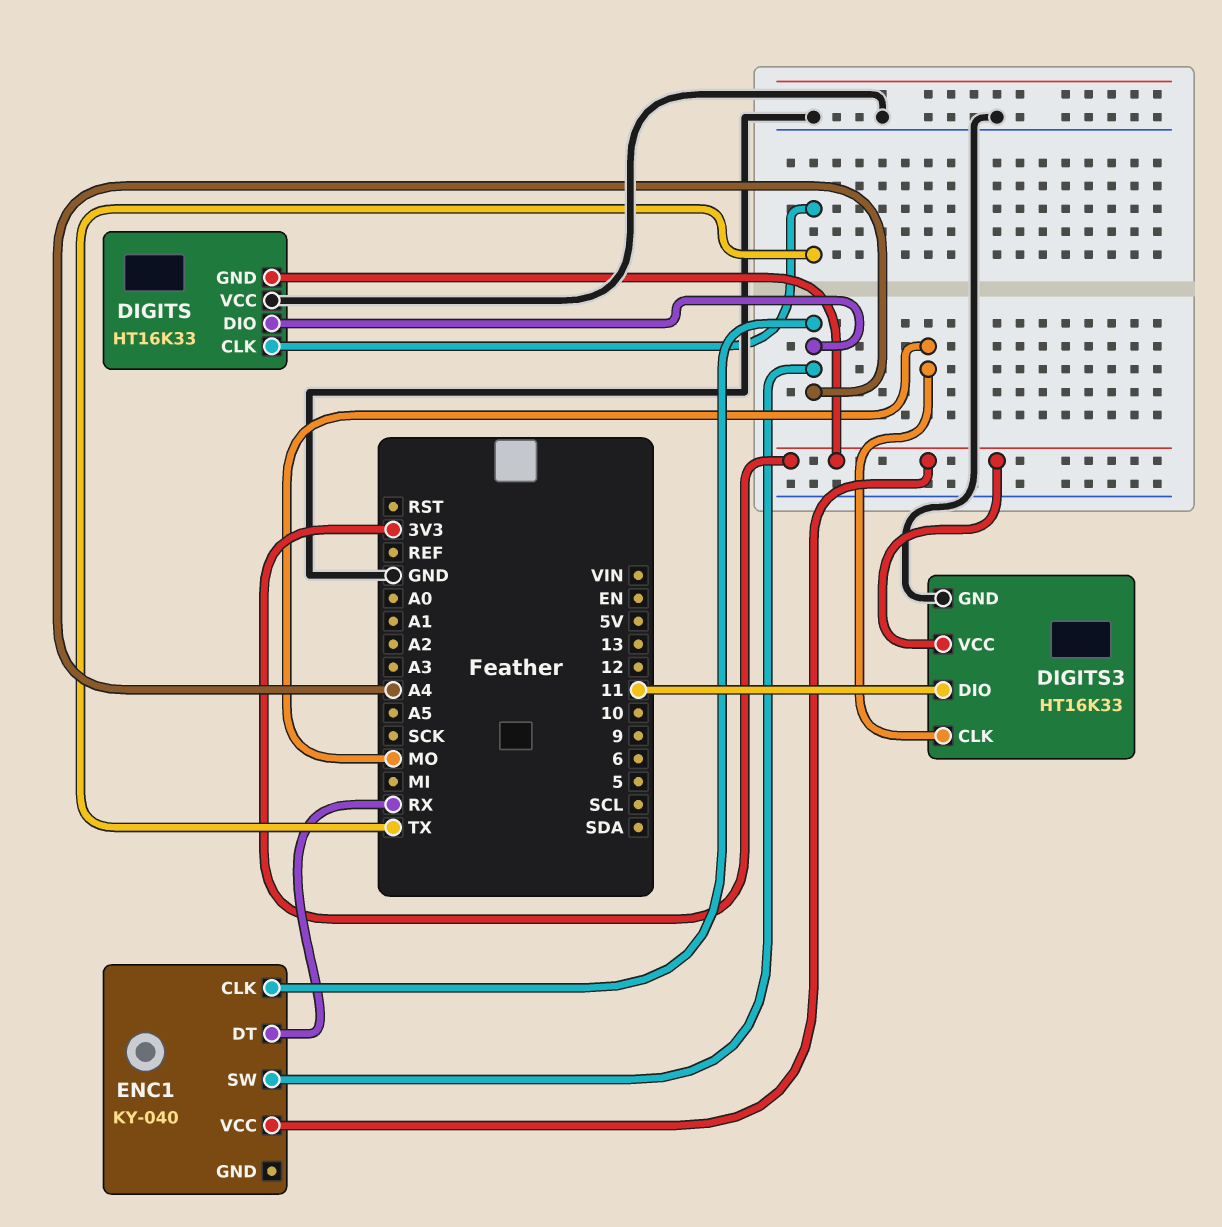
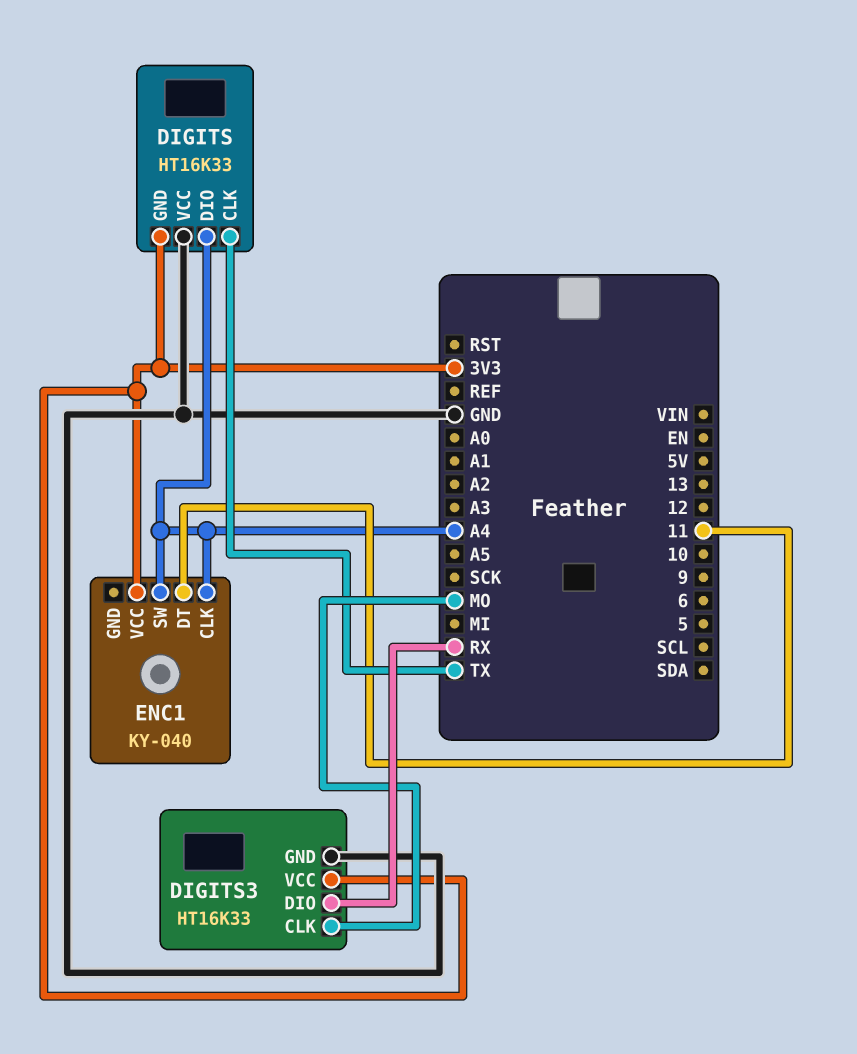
DIGITS3 pin DIO: 11 -> RX
ENC1 pin DT: RX -> 11

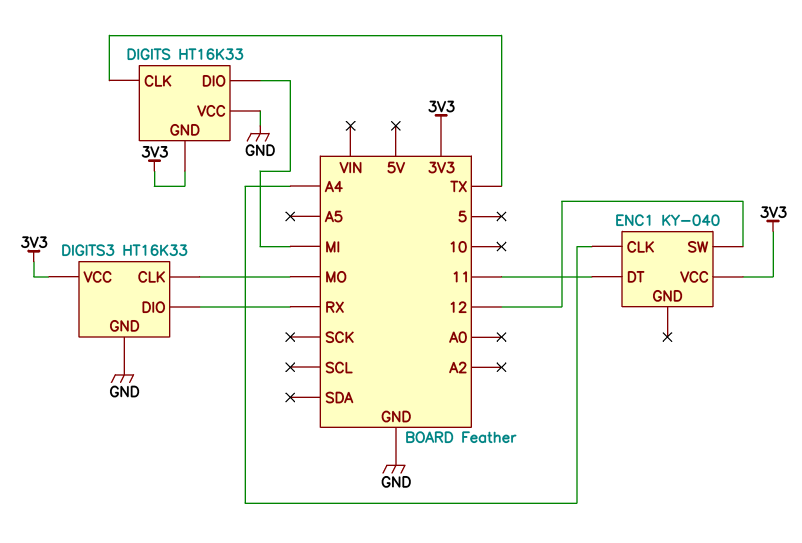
DIGITS pin DIO: A4 -> MI
ENC1 pin SW: A4 -> 12

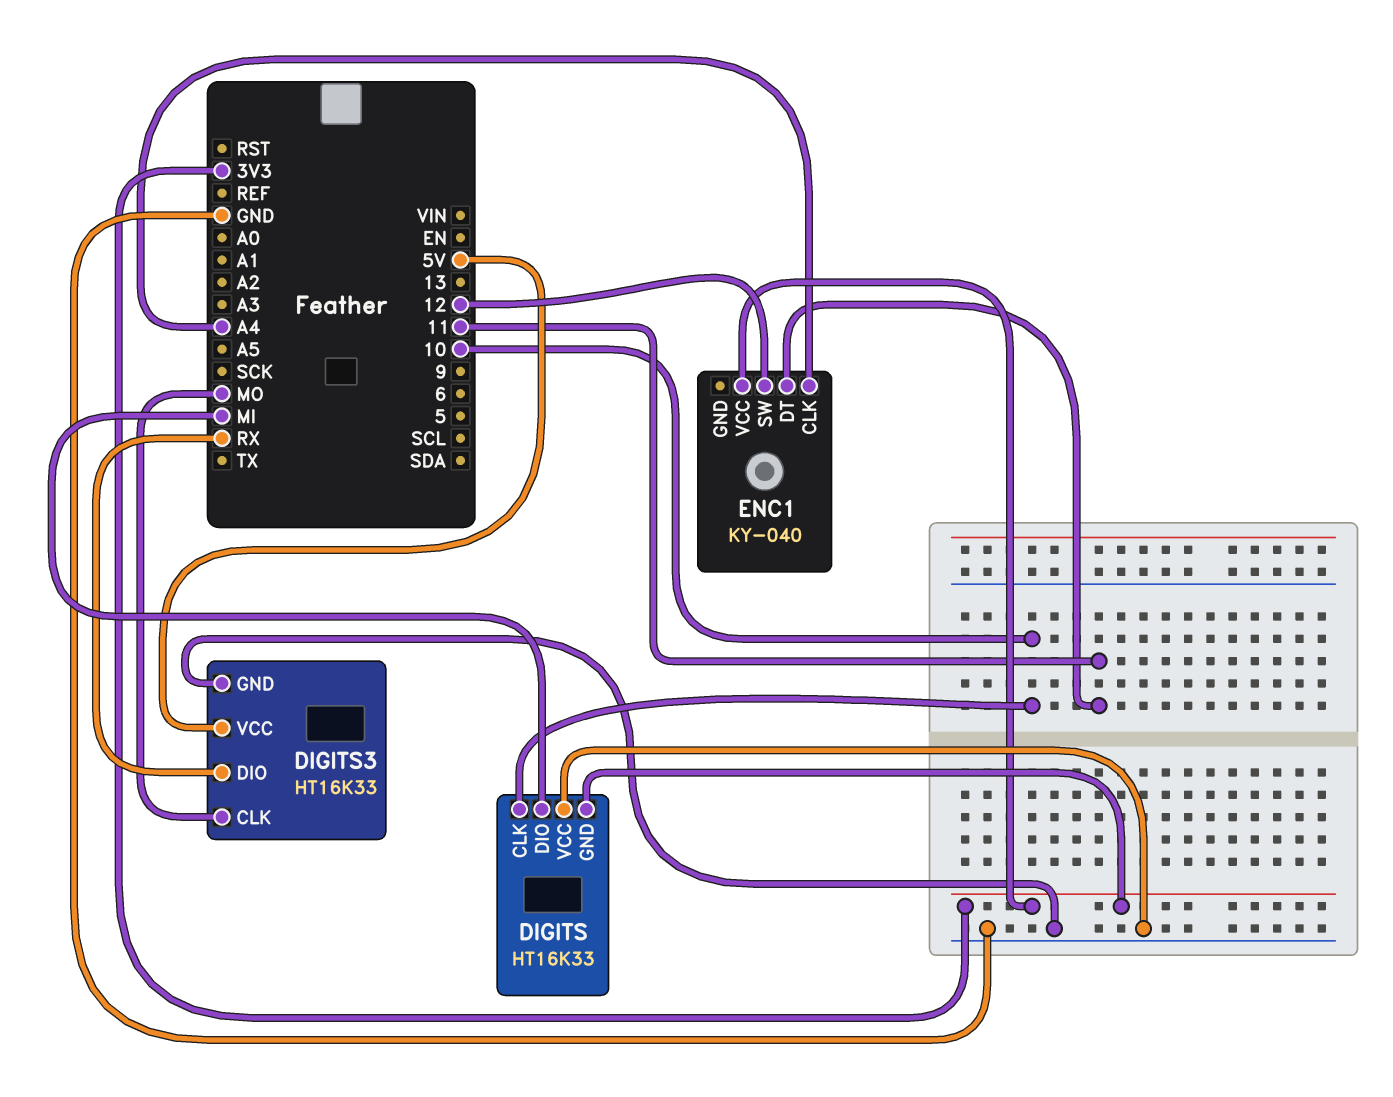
DIGITS pin CLK: TX -> 10
DIGITS3 pin VCC: 3V3 -> 5V

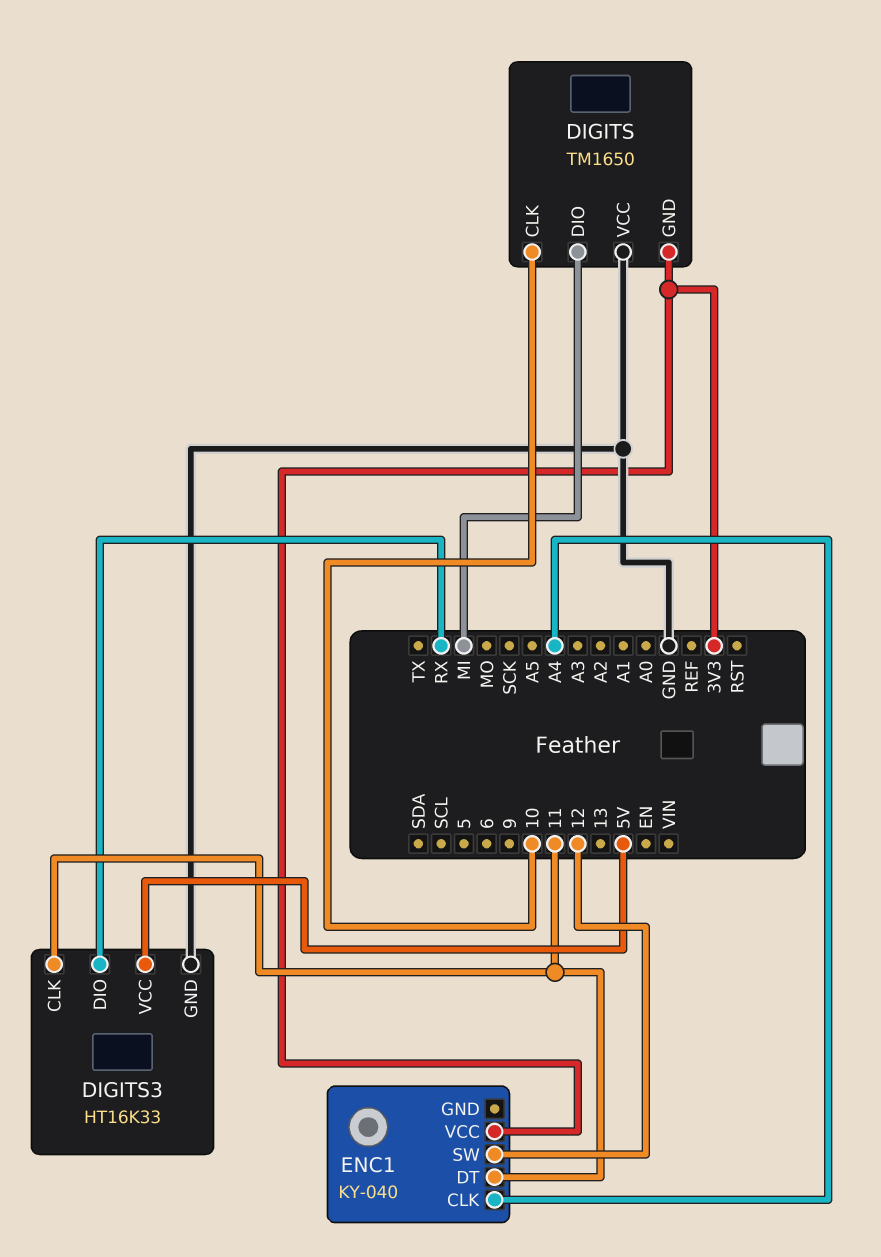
DIGITS: HT16K33 -> TM1650
DIGITS3 pin CLK: MO -> 11

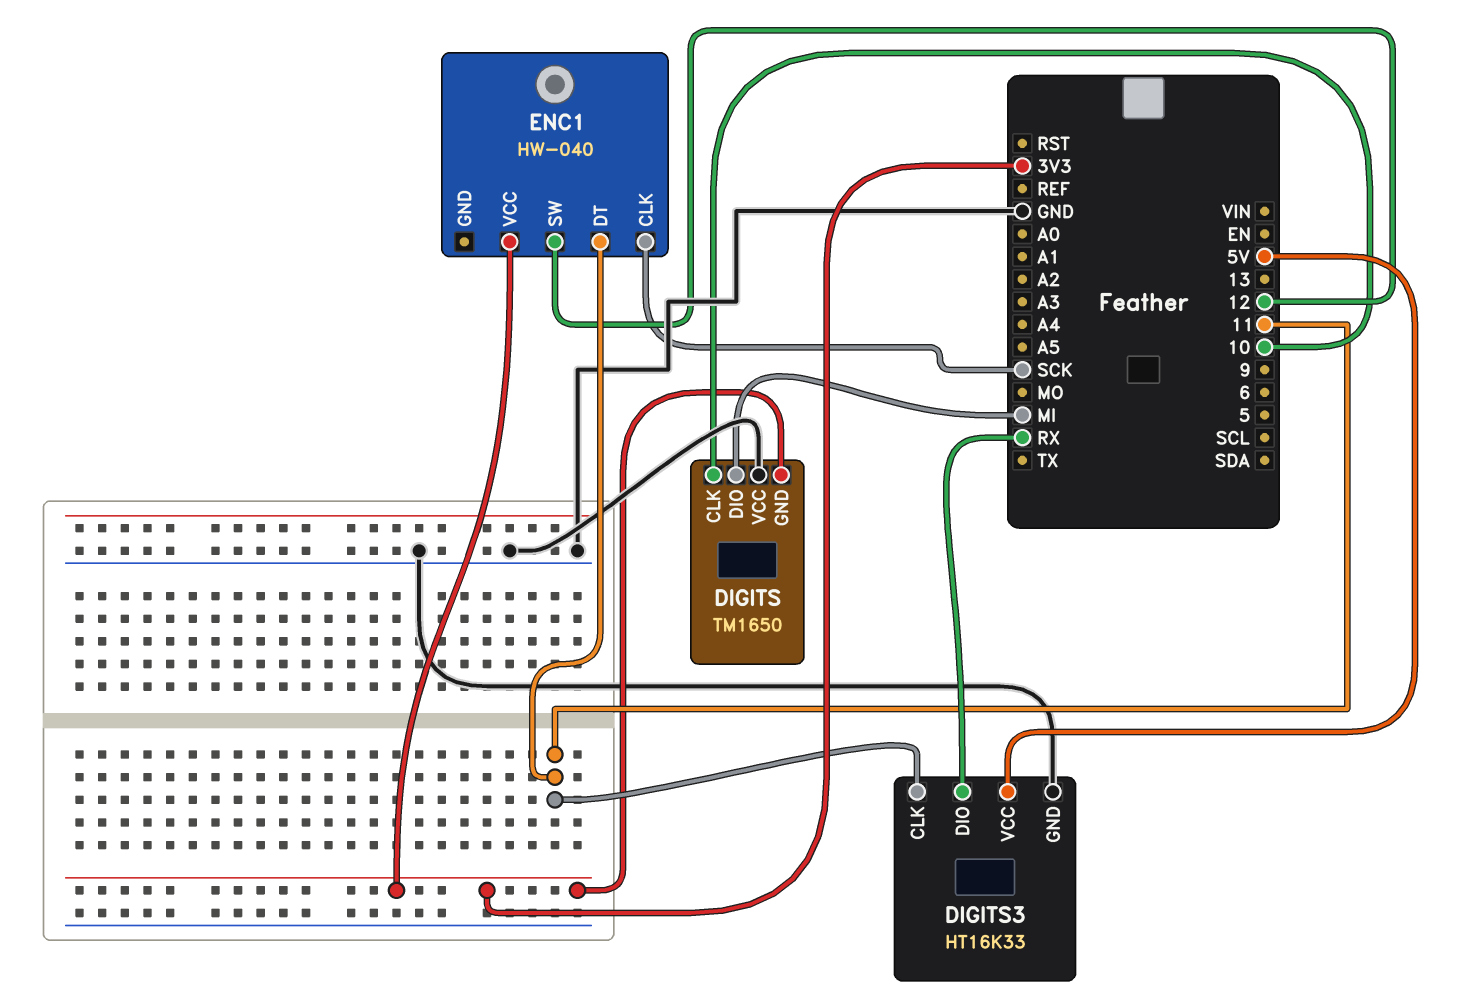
ENC1: KY-040 -> HW-040
ENC1 pin CLK: A4 -> SCK

